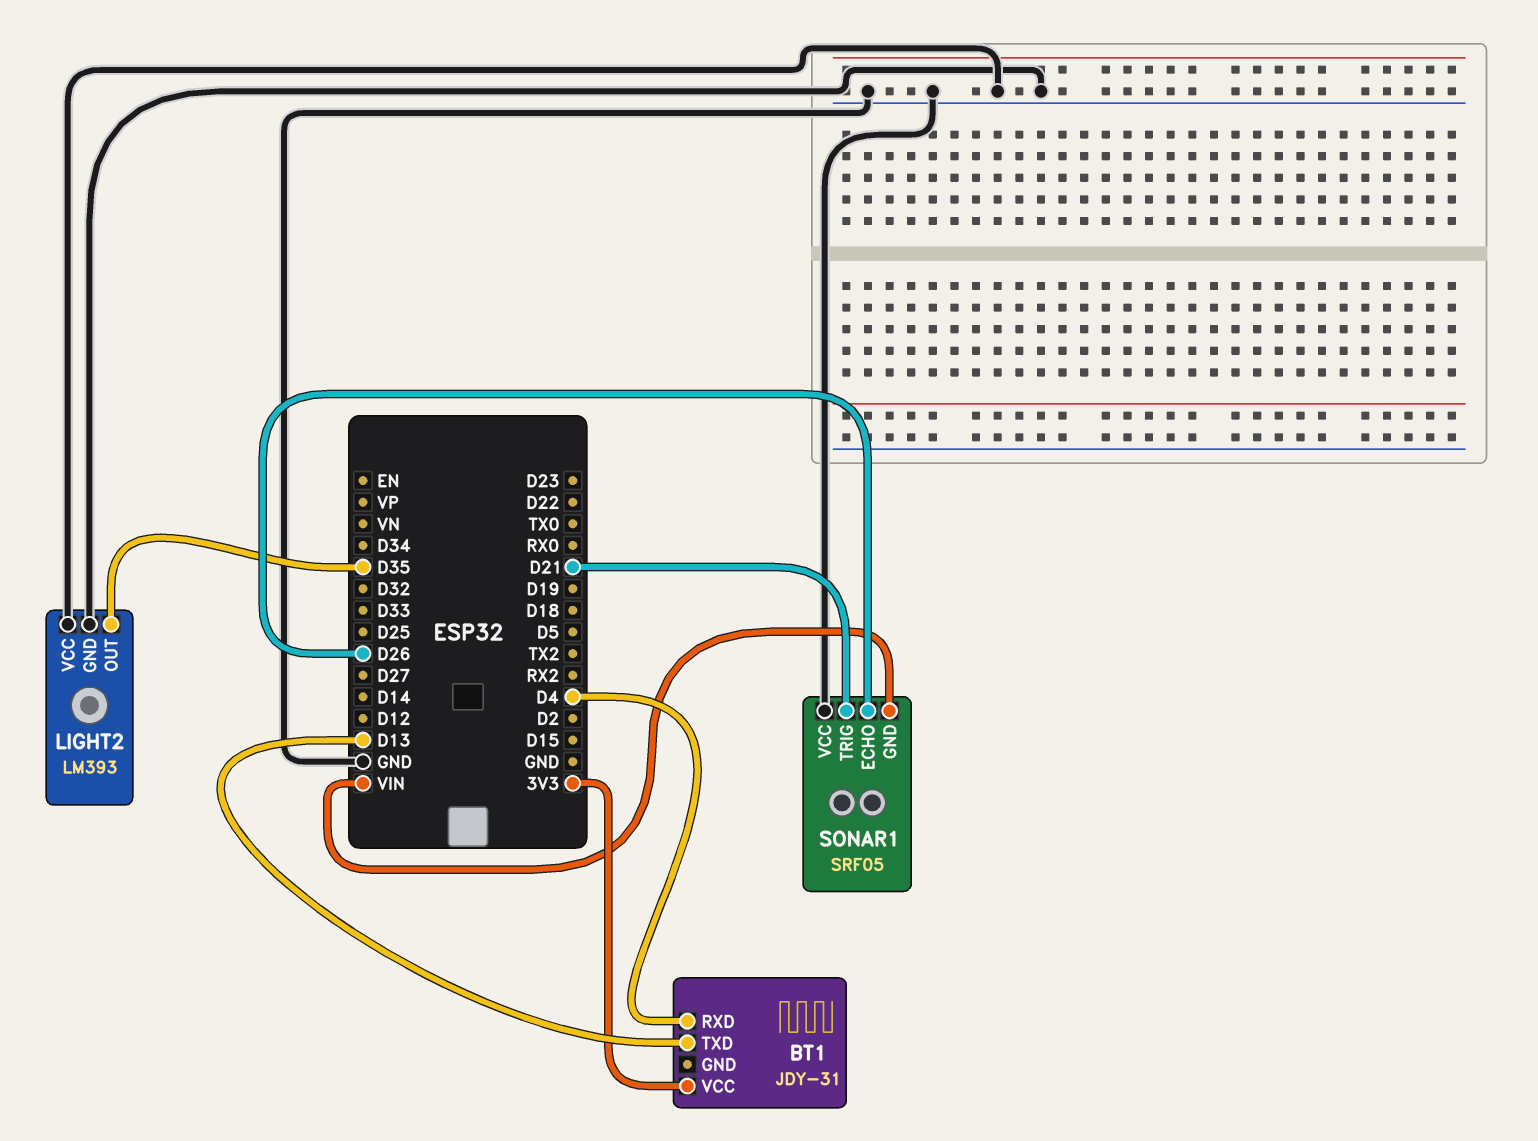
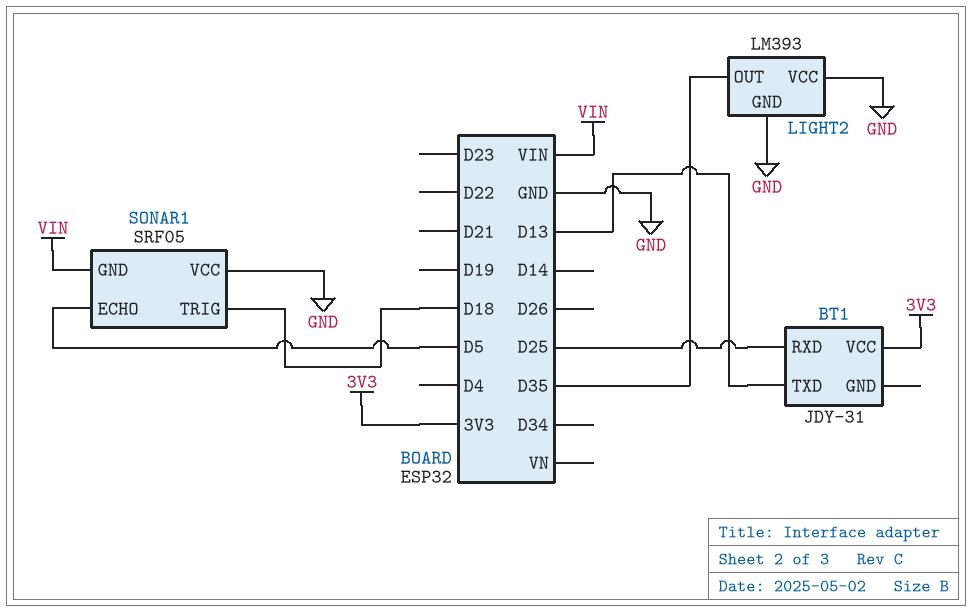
BT1 pin RXD: D4 -> D25
SONAR1 pin ECHO: D26 -> D5
SONAR1 pin TRIG: D21 -> D18

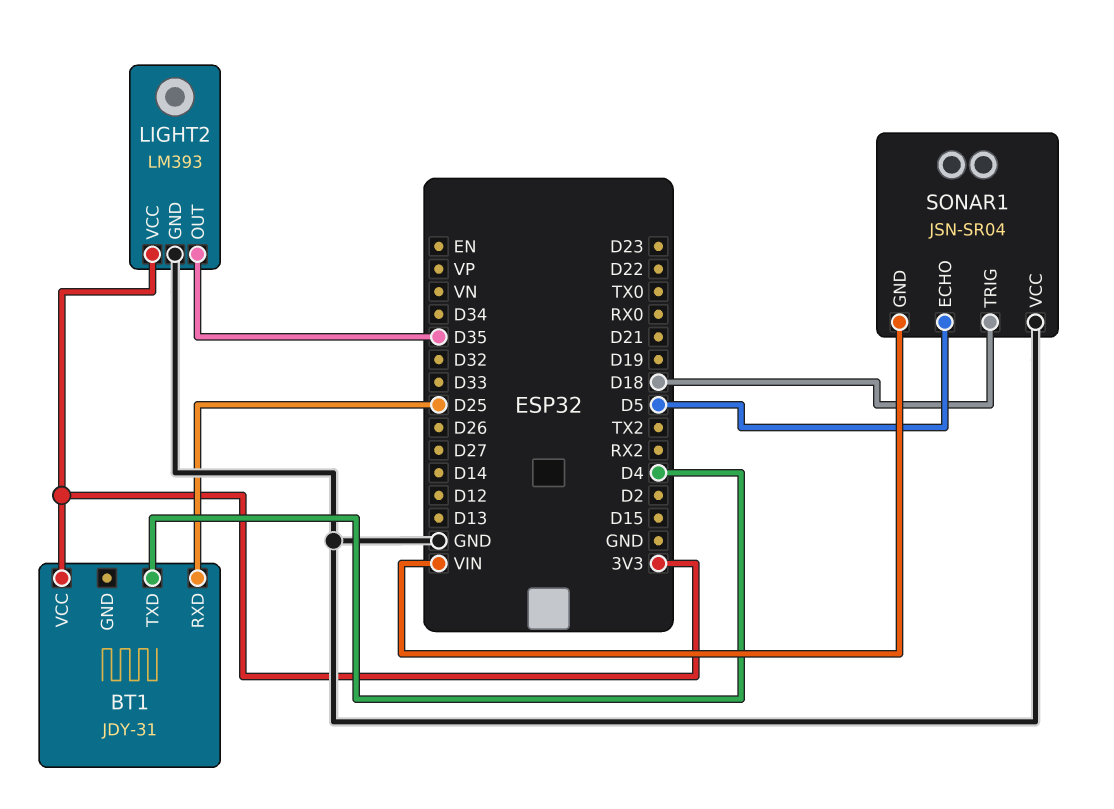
BT1 pin TXD: D13 -> D4
LIGHT2 pin VCC: GND -> 3V3
SONAR1: SRF05 -> JSN-SR04

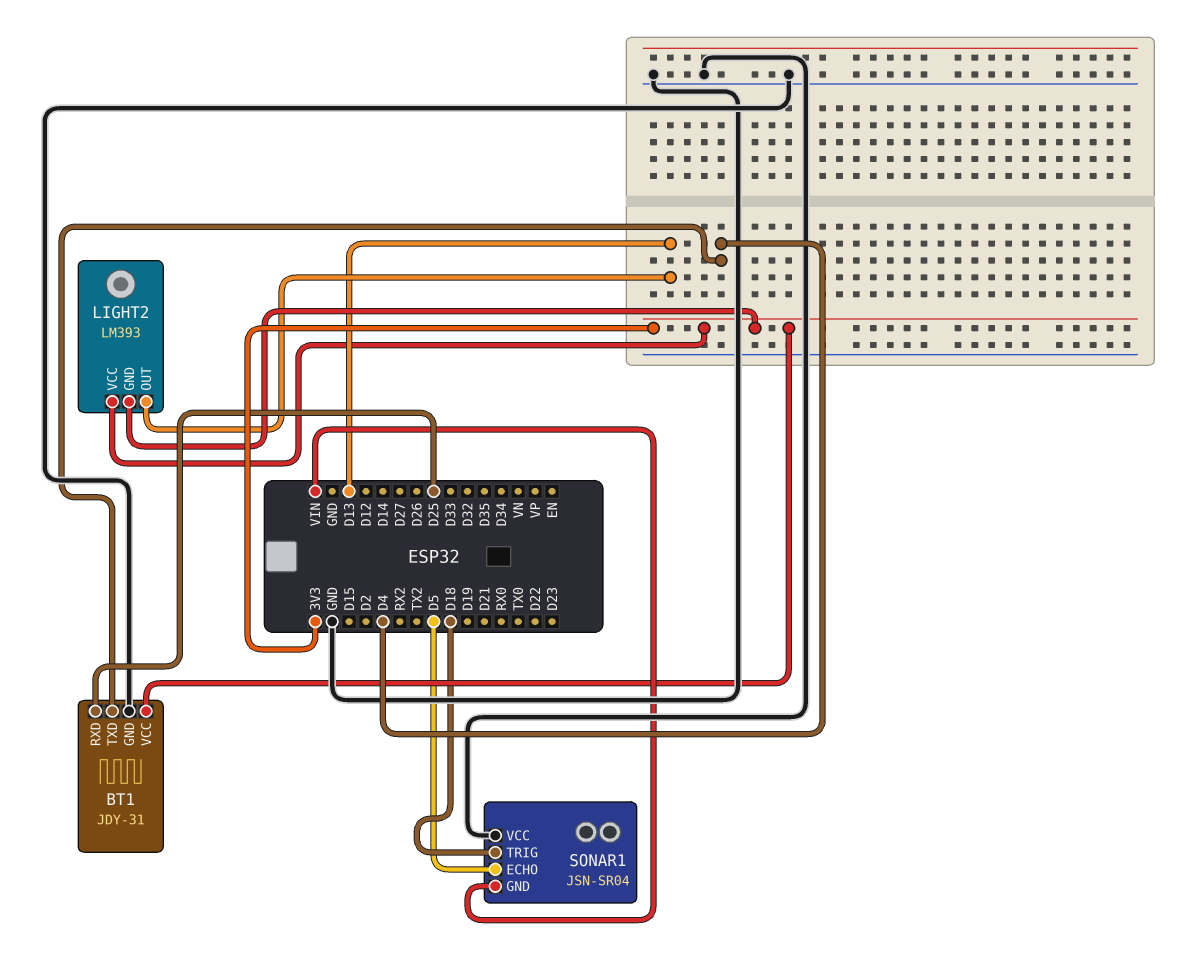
BT1 pin GND: none -> GND
LIGHT2 pin GND: GND -> 3V3
LIGHT2 pin OUT: D35 -> D13

